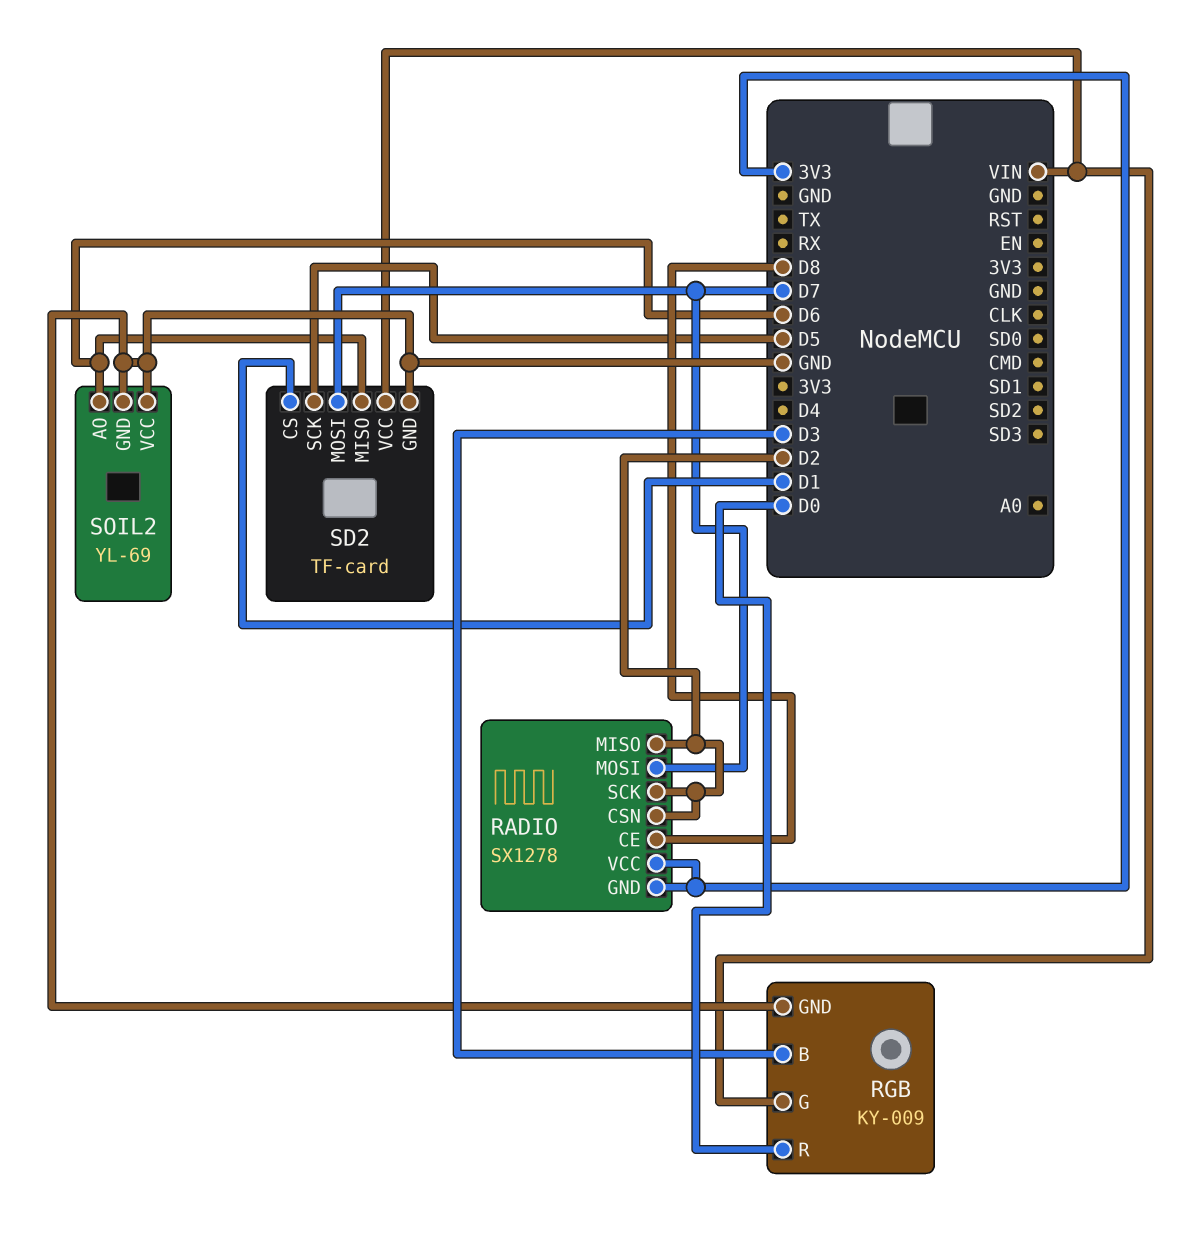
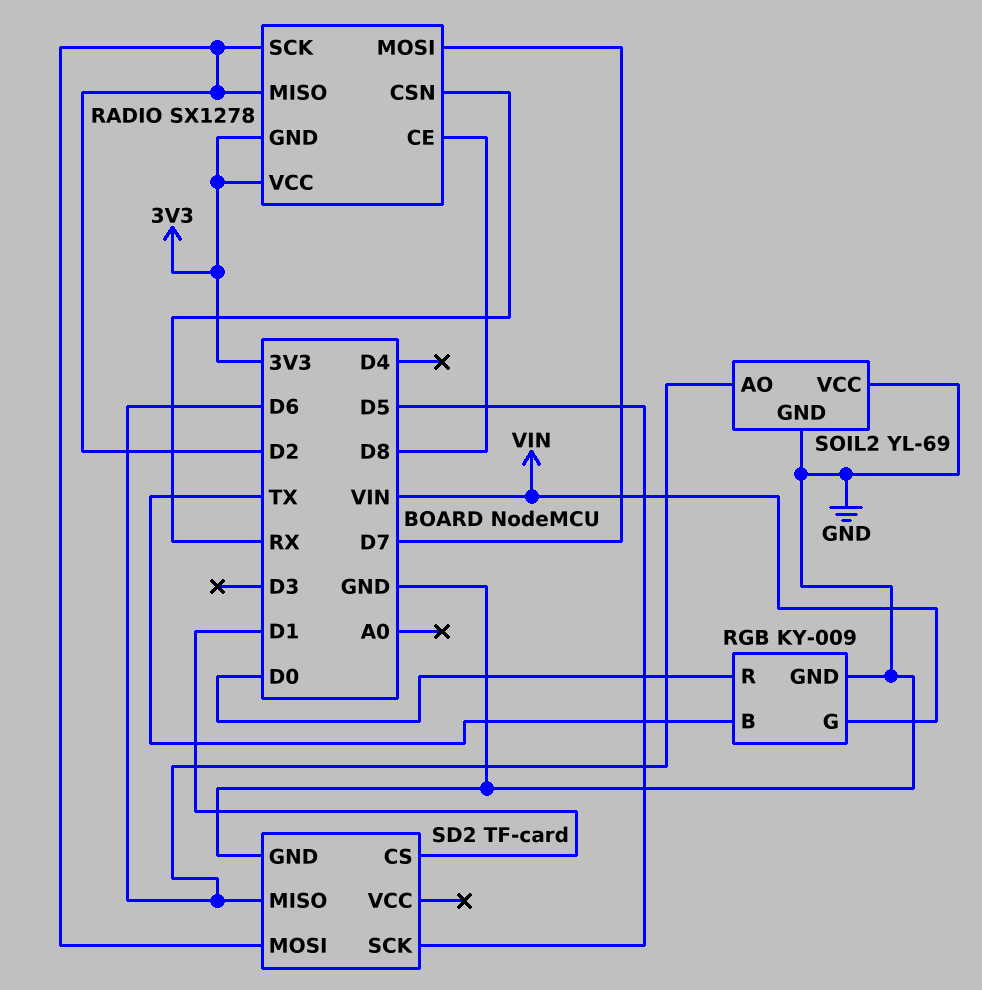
RADIO pin CSN: D2 -> RX
RGB pin B: D3 -> TX
SD2 pin MOSI: D7 -> D2
SD2 pin VCC: VIN -> none

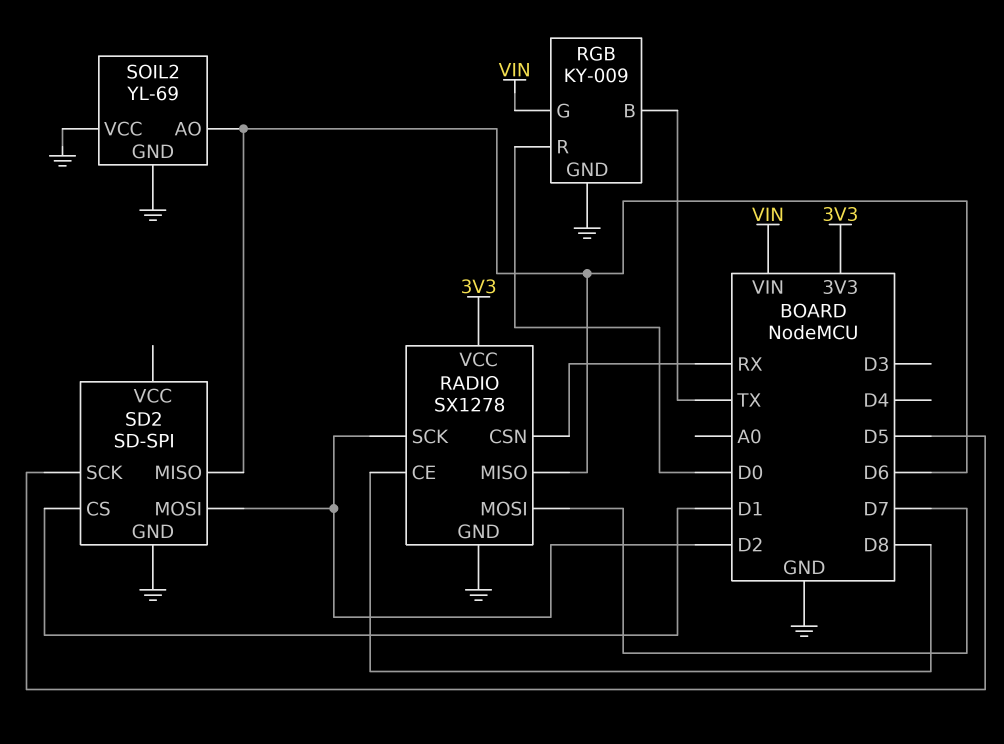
RADIO pin GND: 3V3 -> GND
RADIO pin MISO: D2 -> D6
SD2: TF-card -> SD-SPI

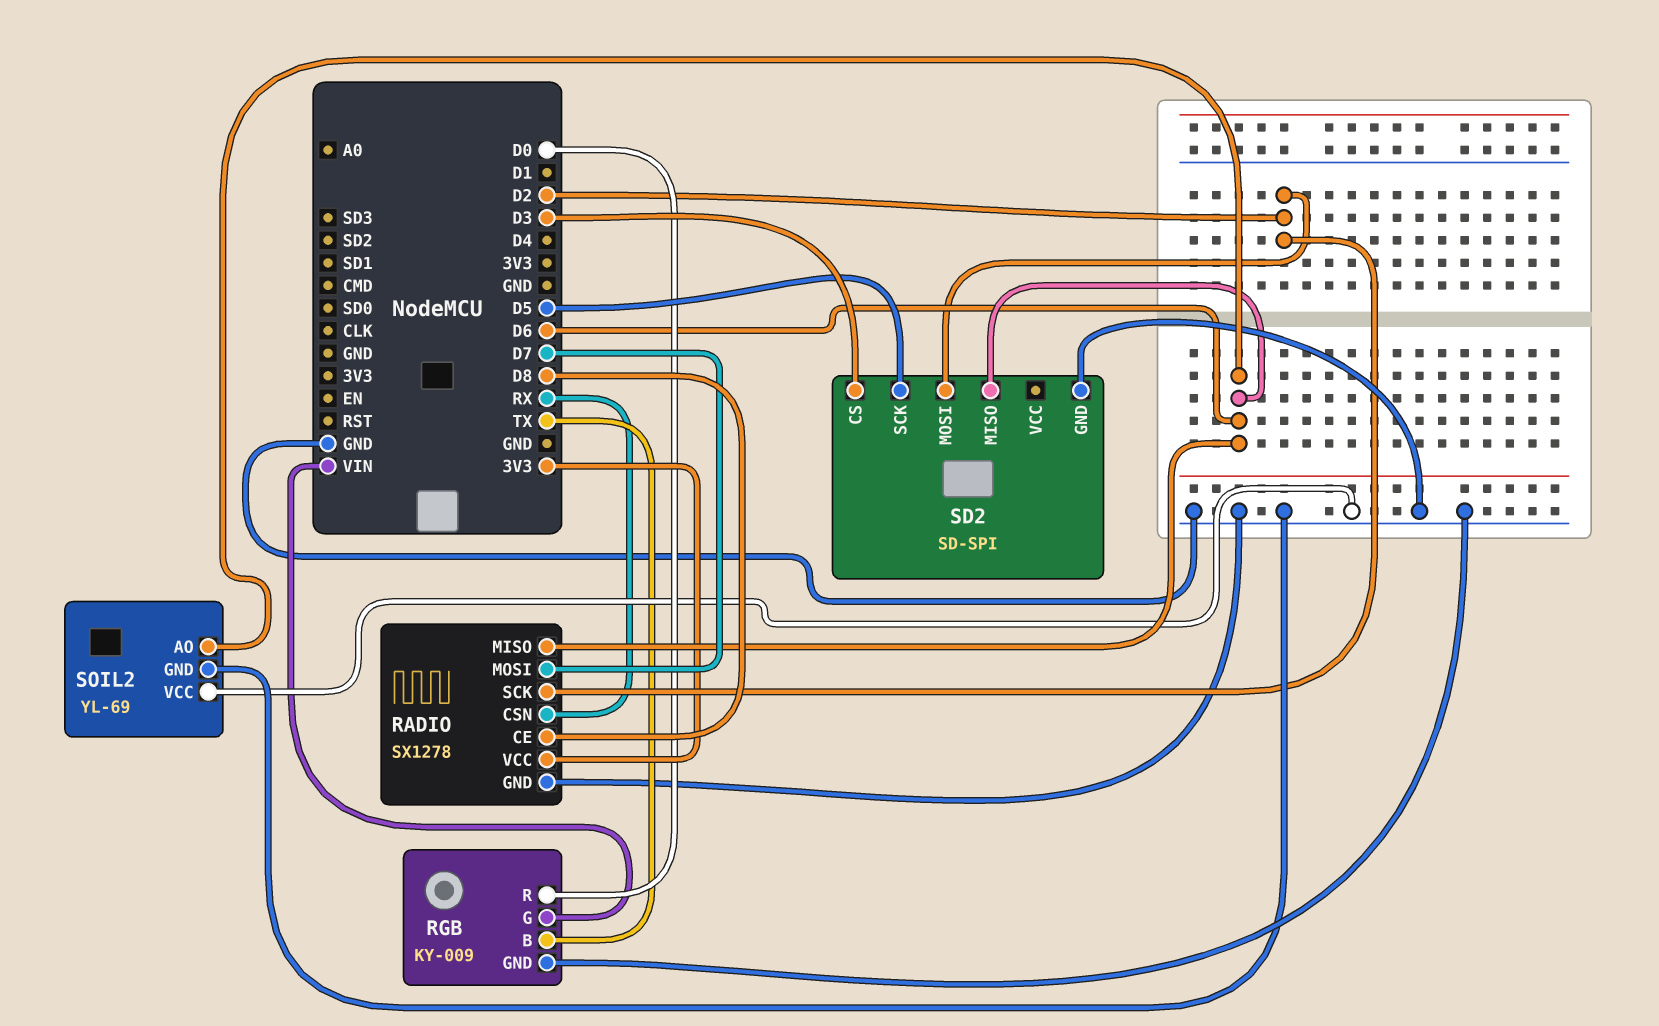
SD2 pin CS: D1 -> D3

